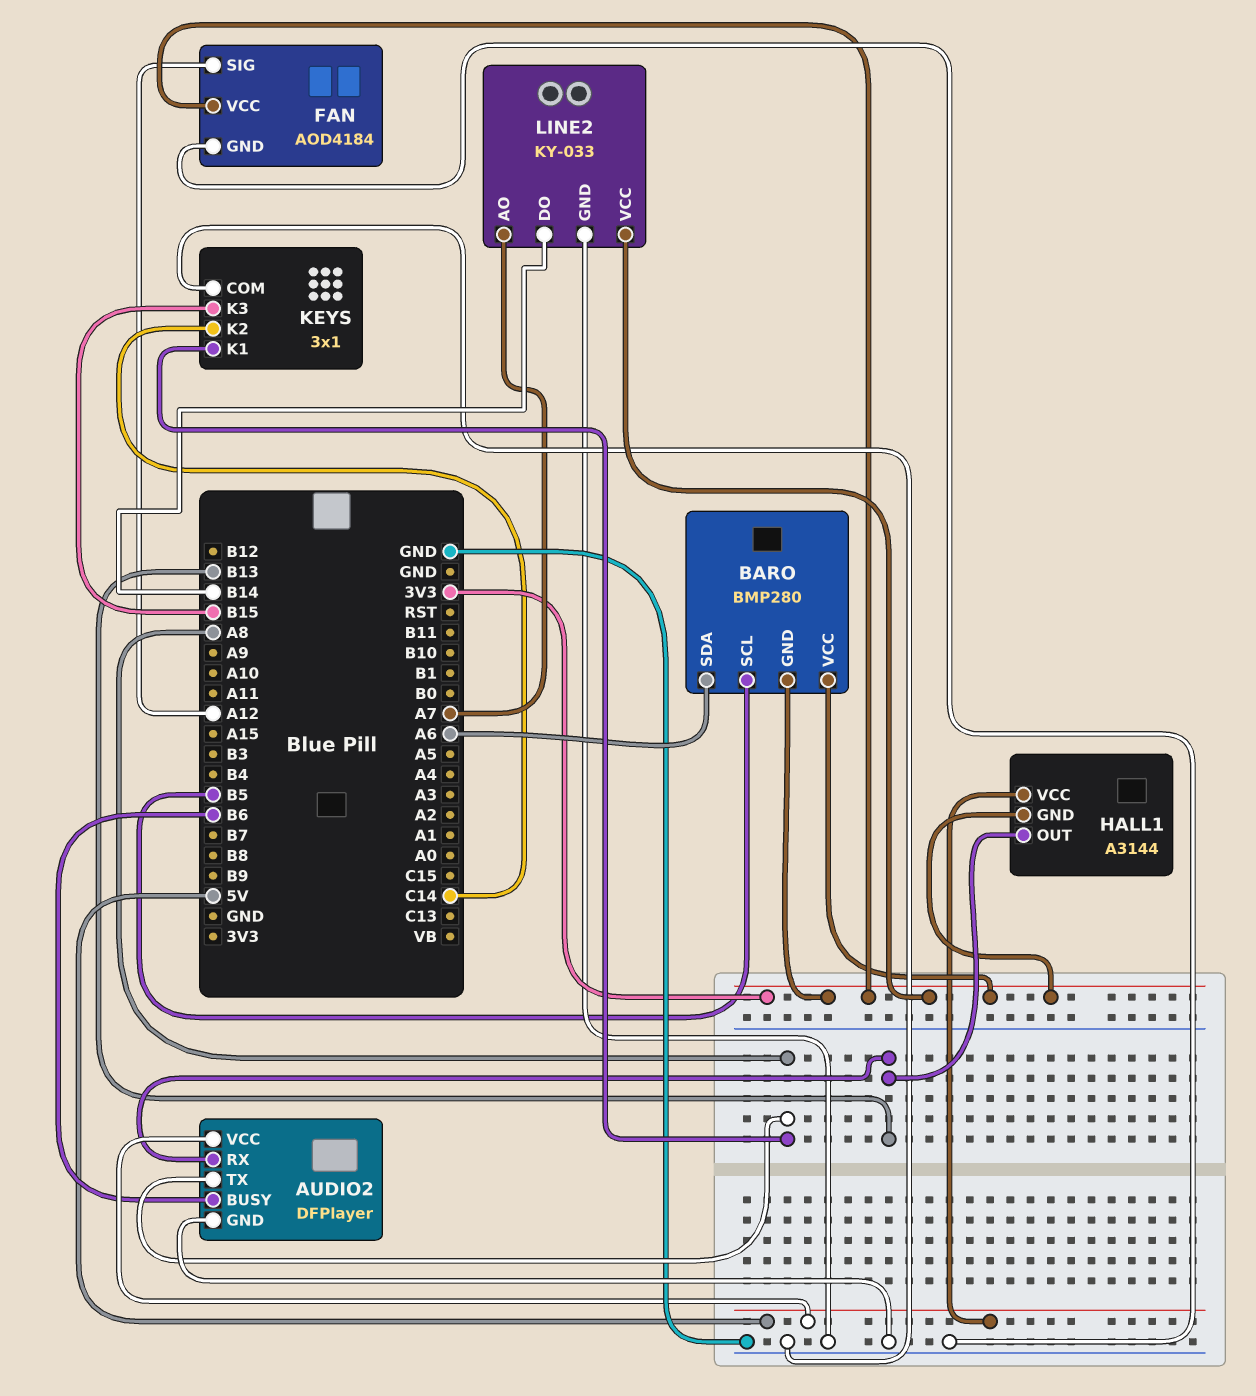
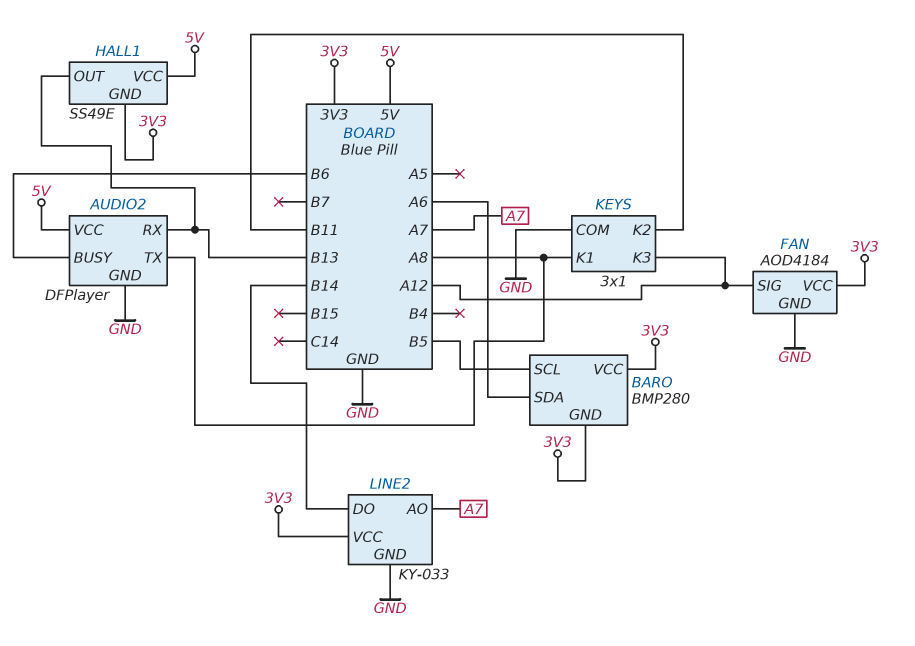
HALL1: A3144 -> SS49E
KEYS pin K2: C14 -> B11
KEYS pin K3: B15 -> A12

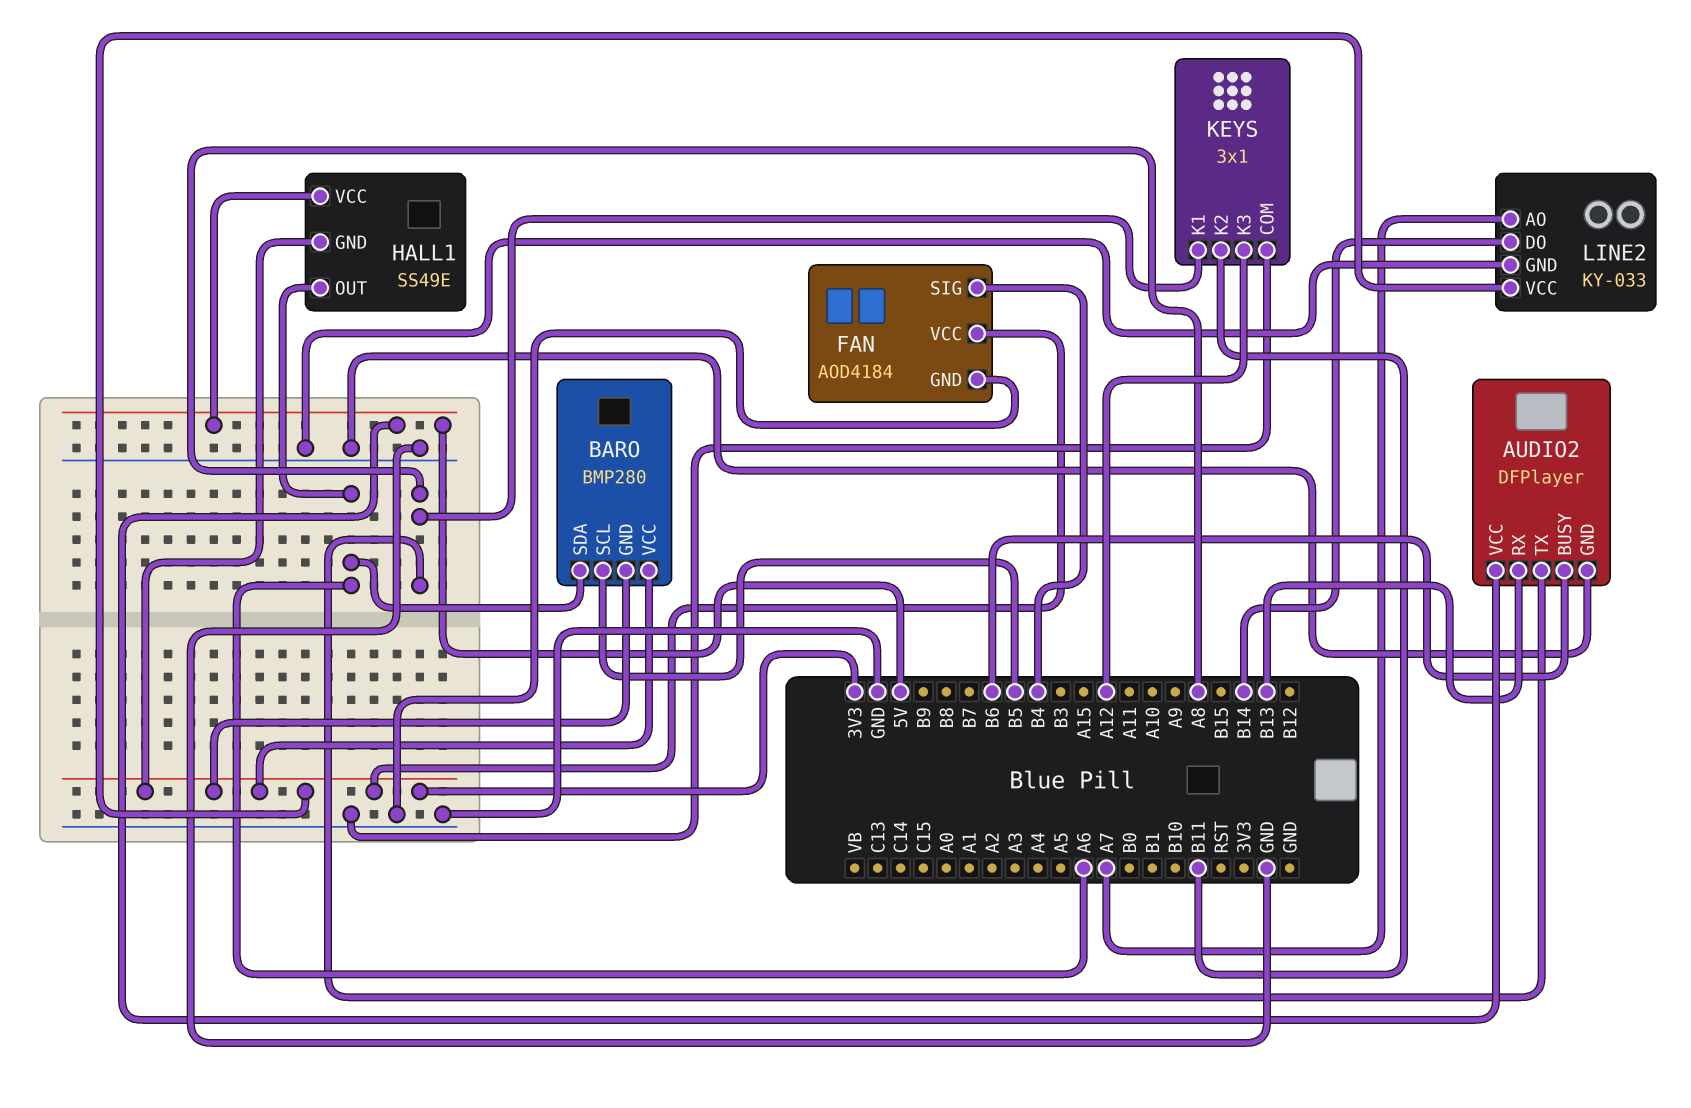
FAN pin SIG: A12 -> B4
HALL1 pin OUT: B13 -> A6

